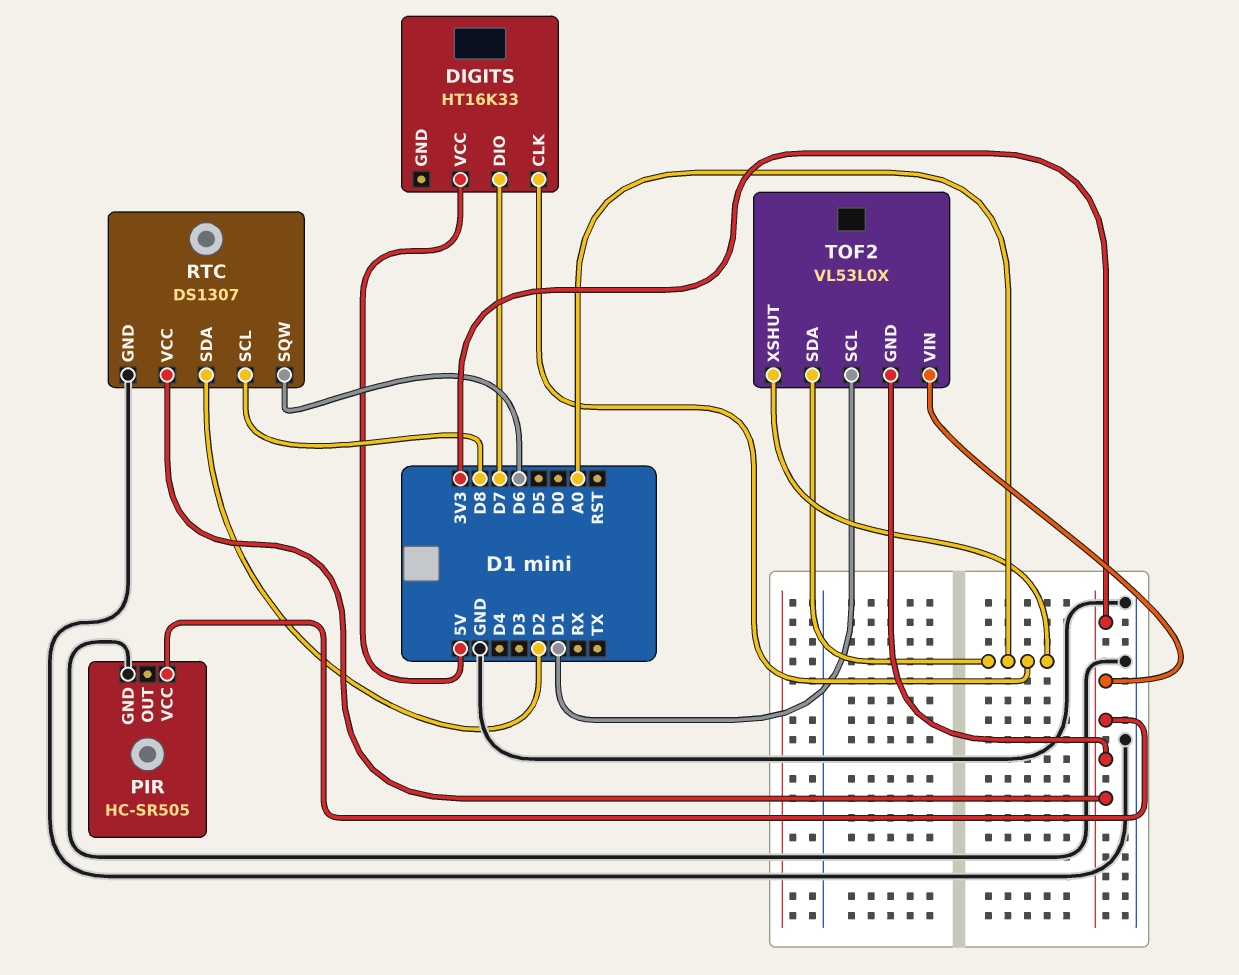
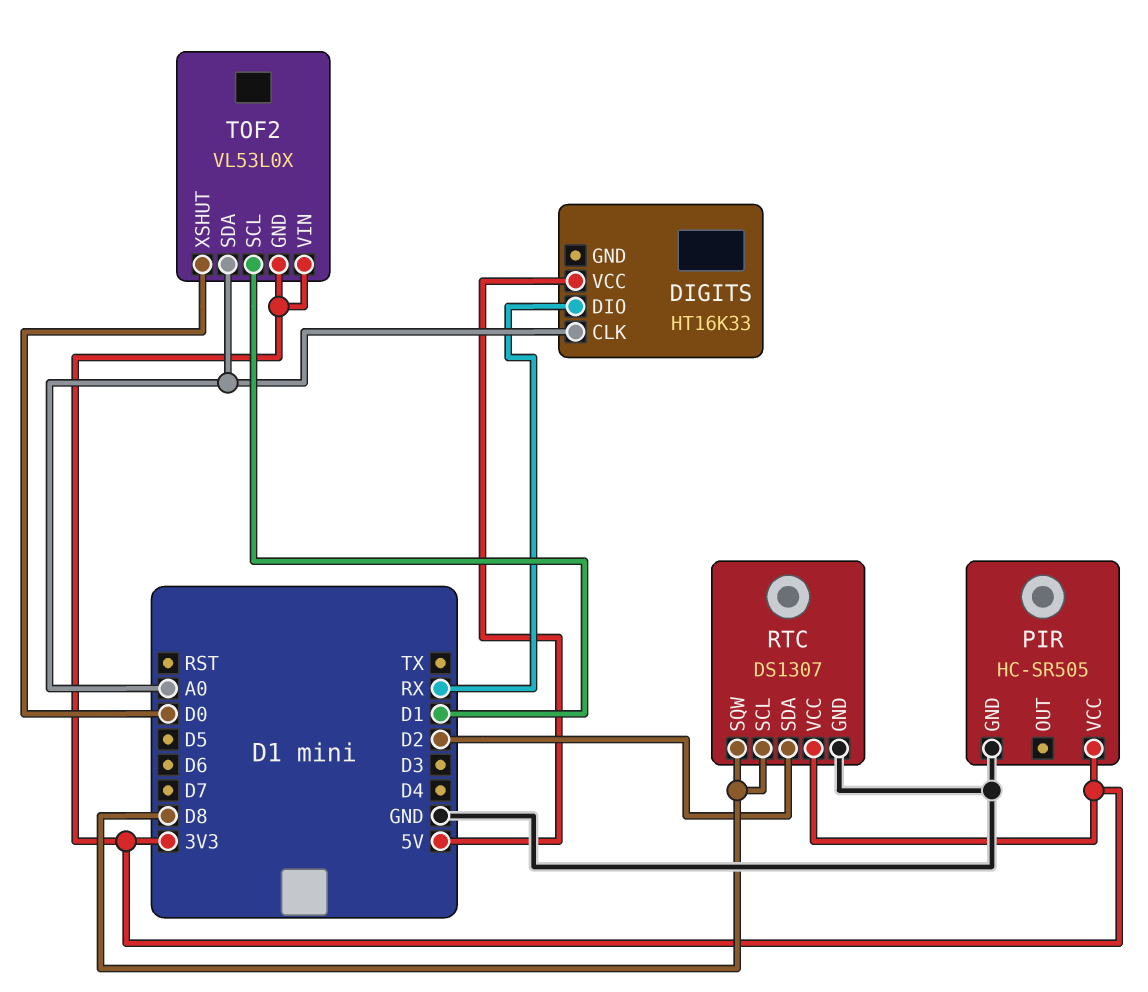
DIGITS pin DIO: D7 -> RX
RTC pin SQW: D6 -> D8
TOF2 pin XSHUT: A0 -> D0

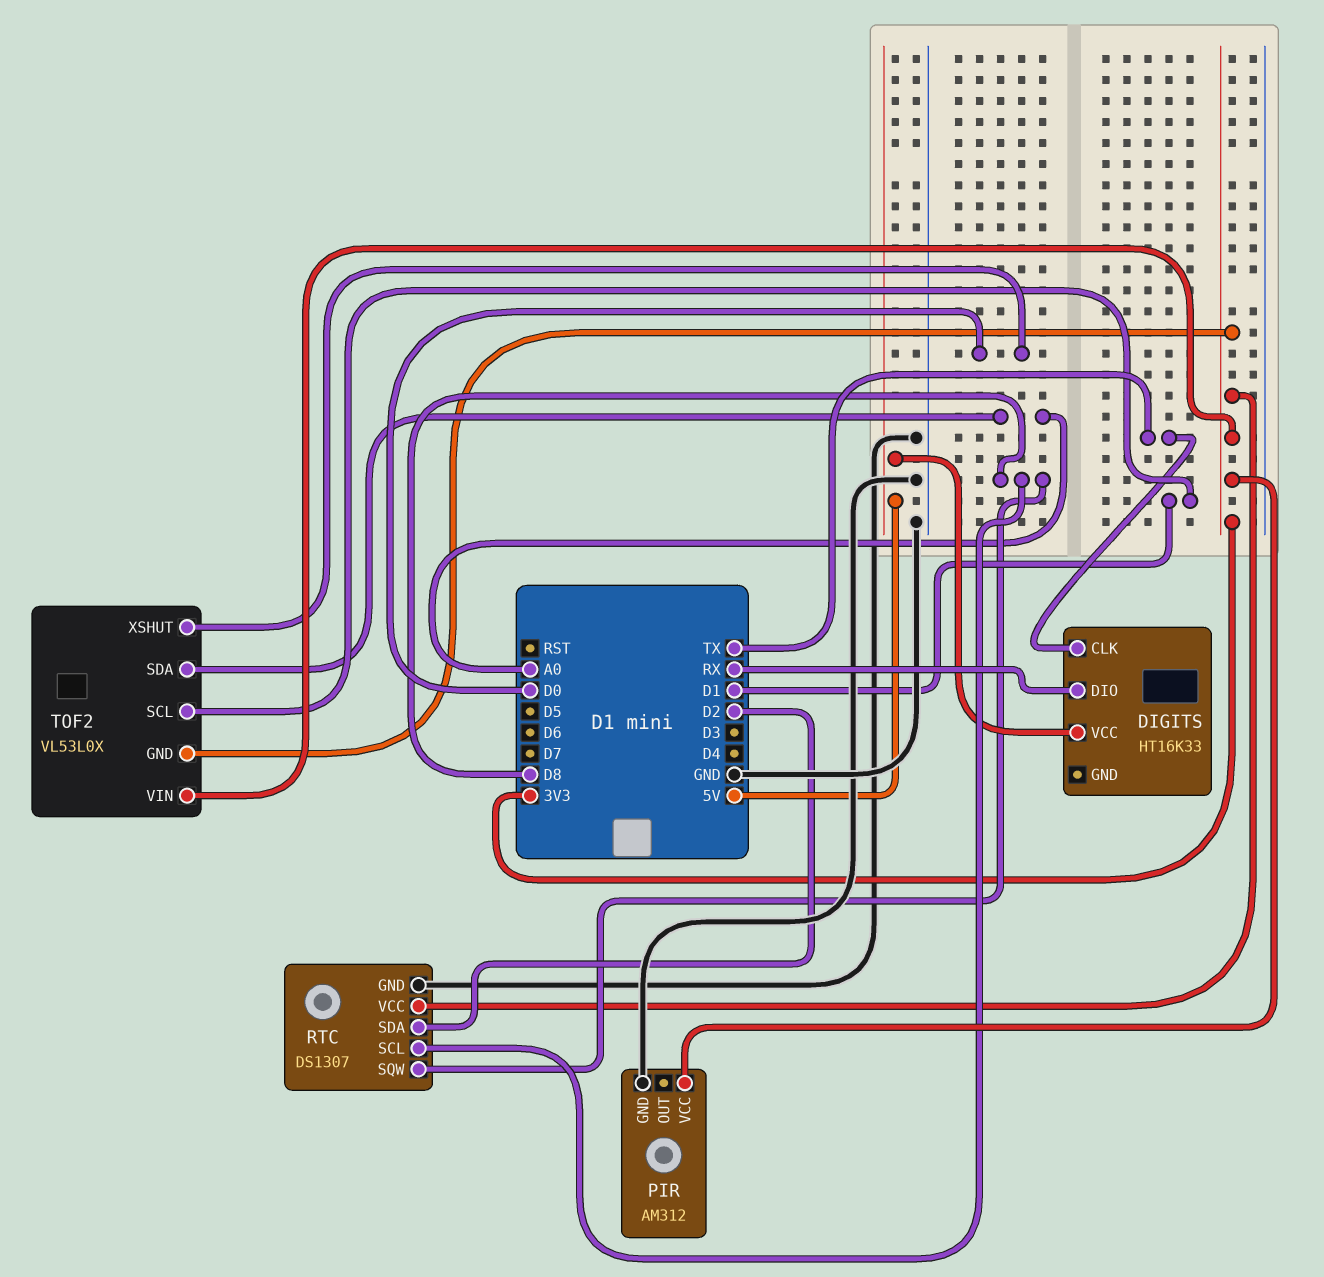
DIGITS pin CLK: A0 -> TX
PIR: HC-SR505 -> AM312

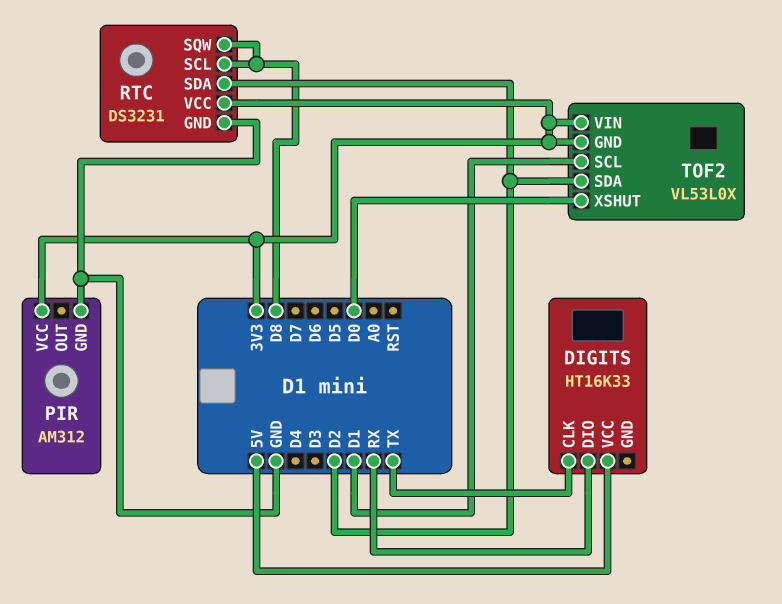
RTC: DS1307 -> DS3231
TOF2 pin SDA: A0 -> D2

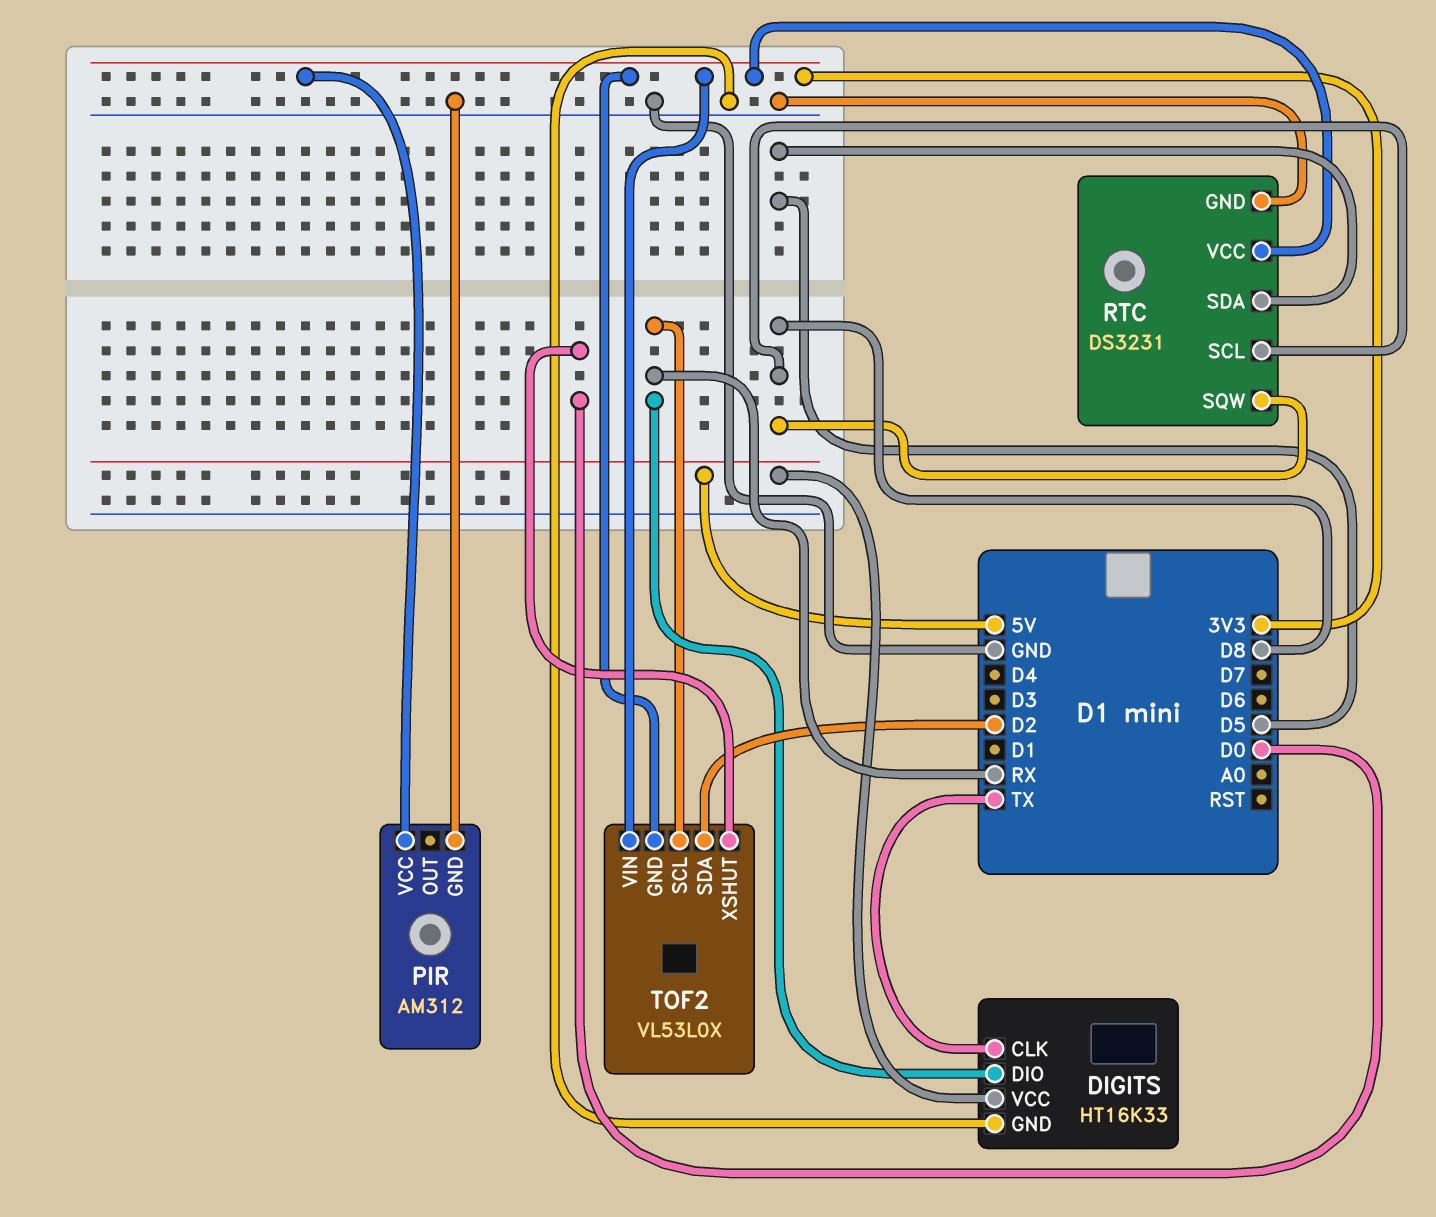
DIGITS pin GND: none -> GND
RTC pin SDA: D2 -> D5
TOF2 pin SCL: D1 -> RX

